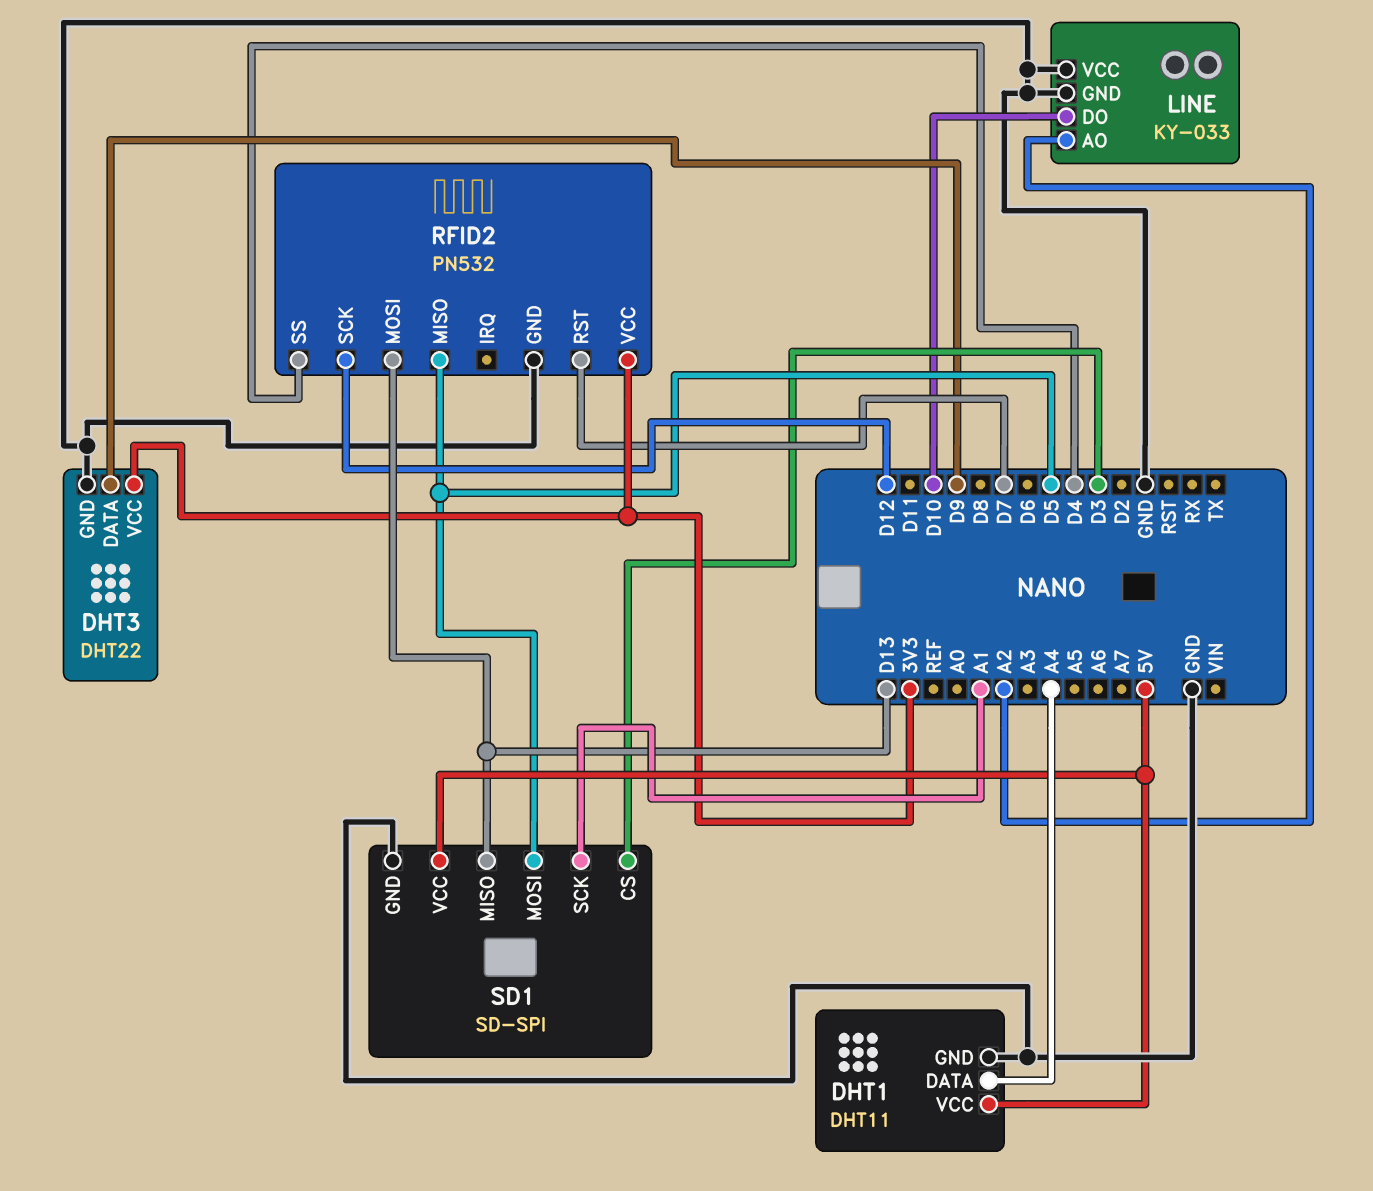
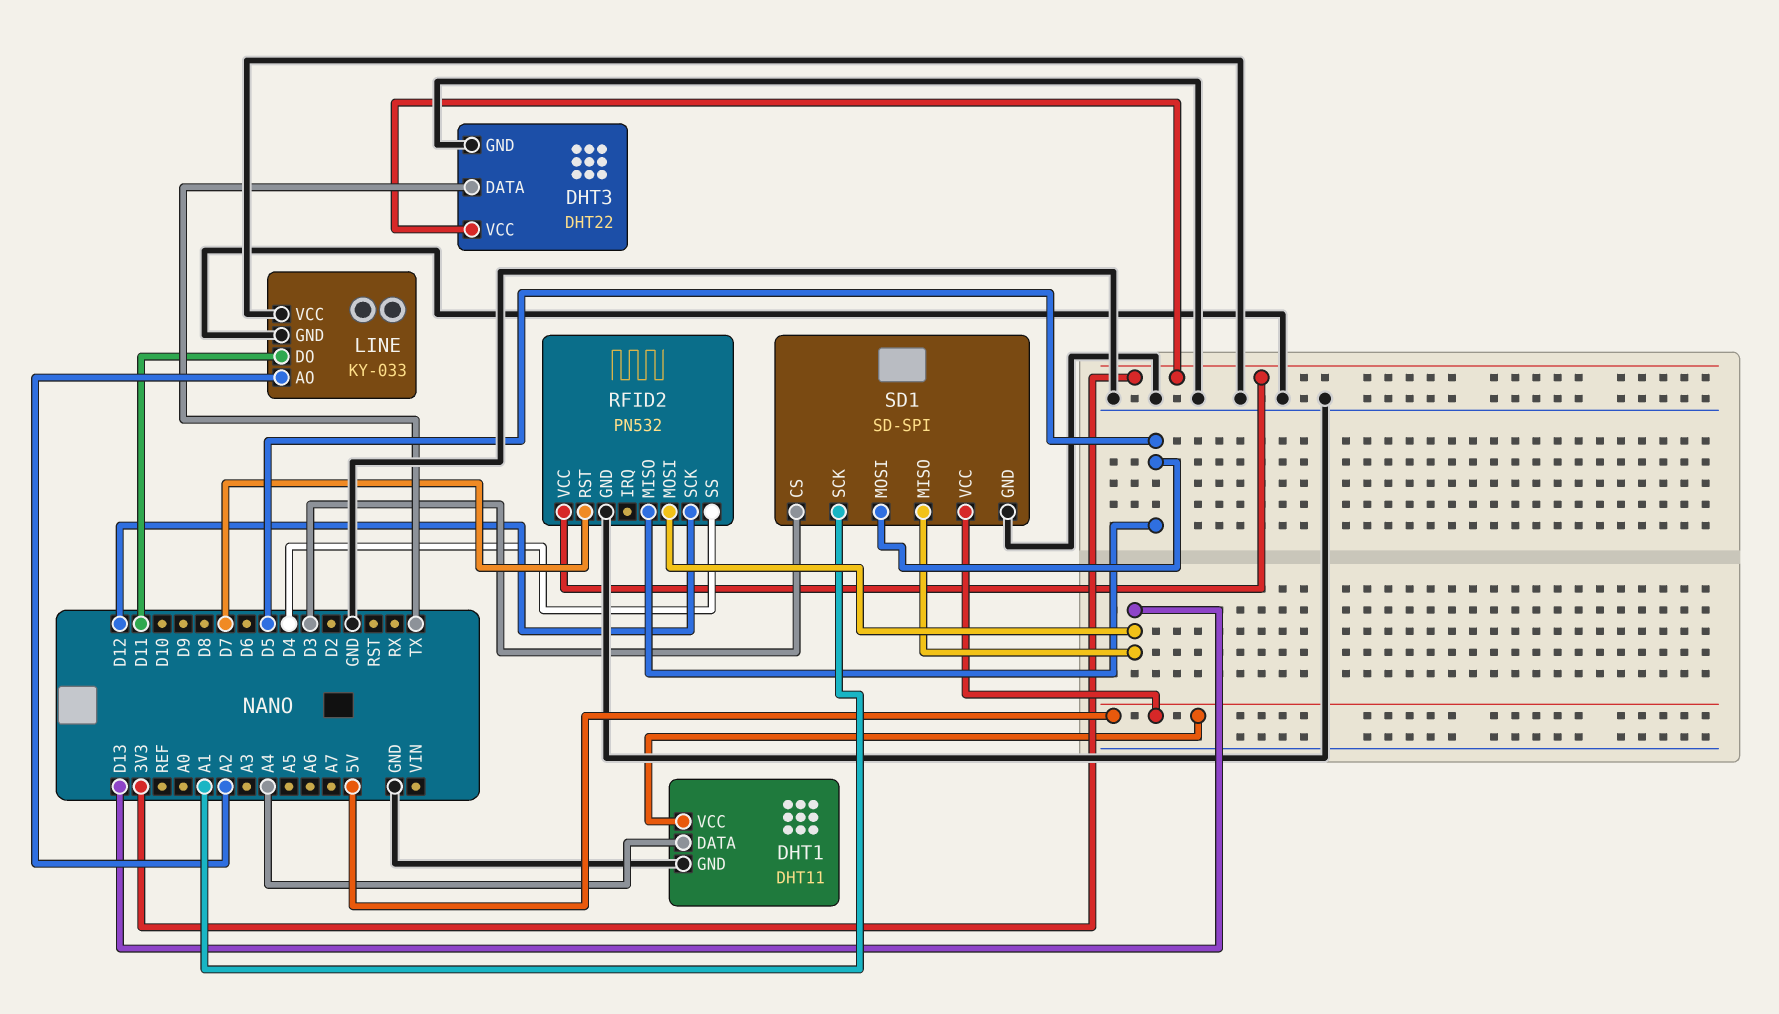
DHT3 pin DATA: D9 -> TX
LINE pin DO: D10 -> D11

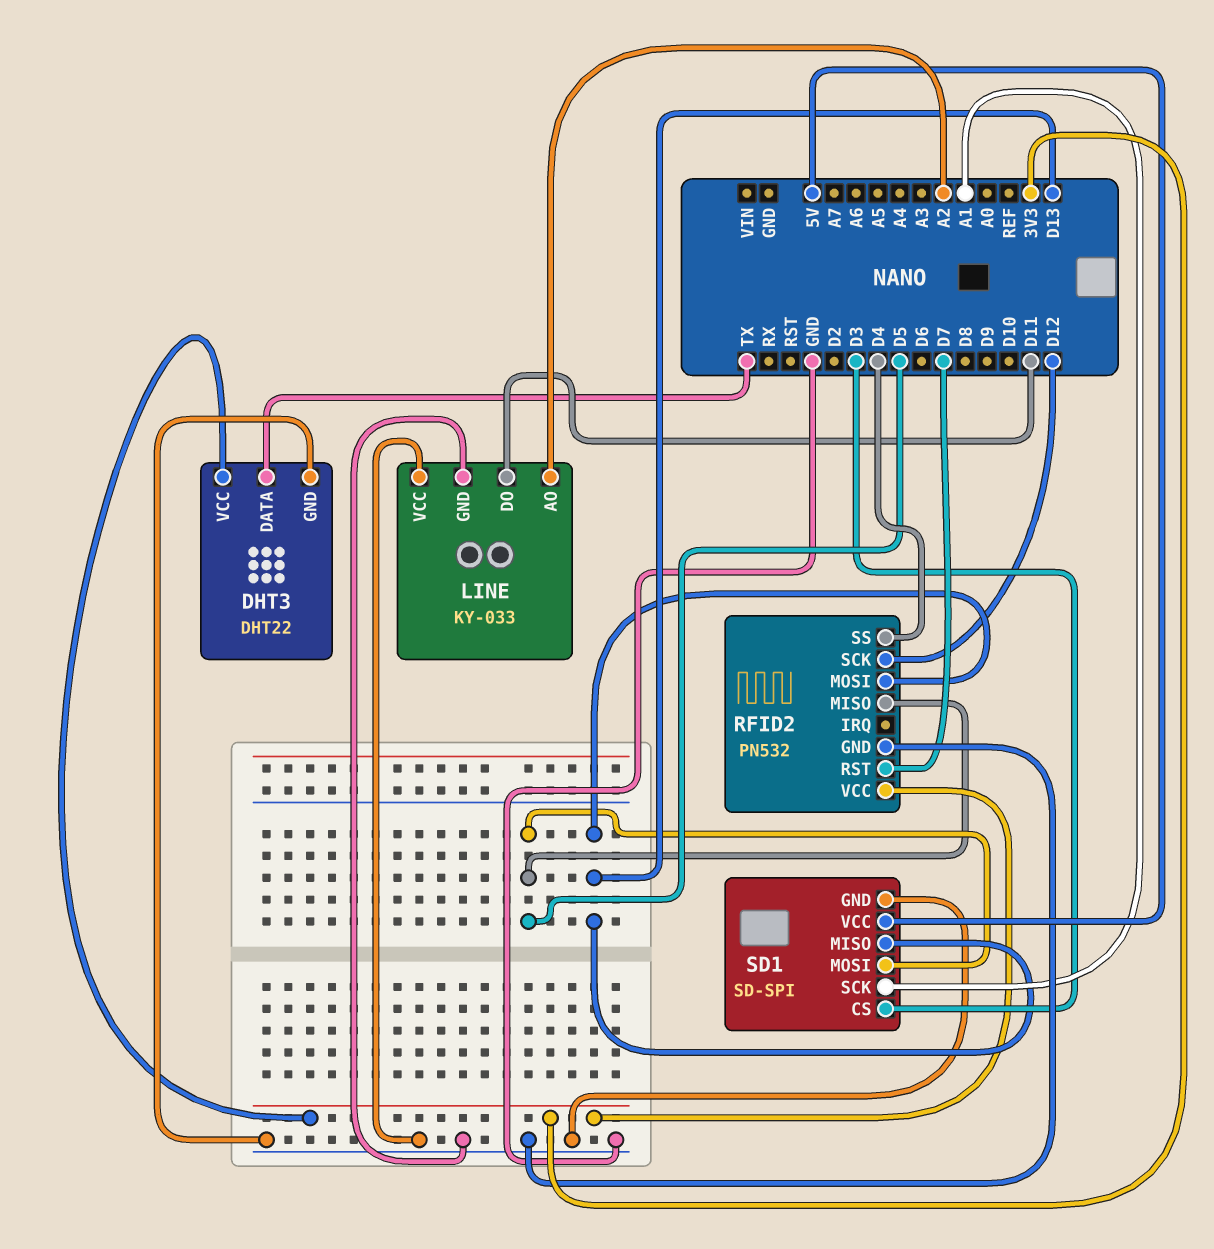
DHT1: DHT11 -> none
DHT1 pin DATA: A4 -> none
DHT1 pin GND: GND -> none
DHT1 pin VCC: 5V -> none

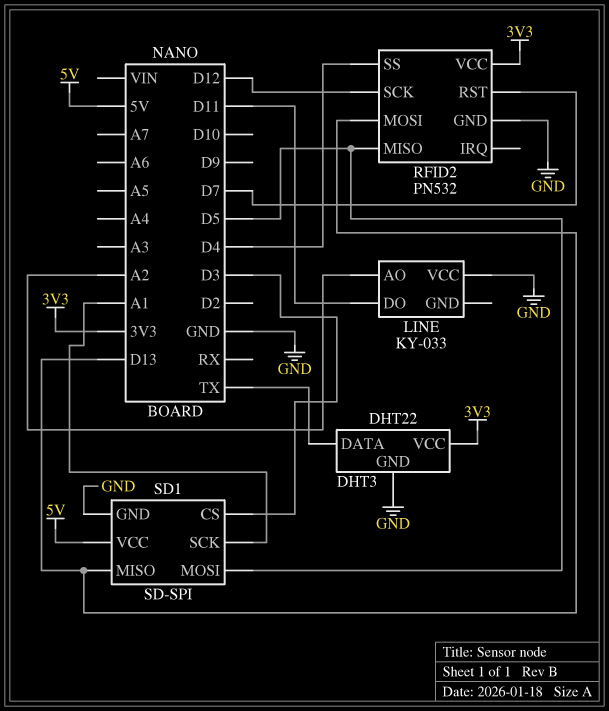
LINE pin GND: GND -> none

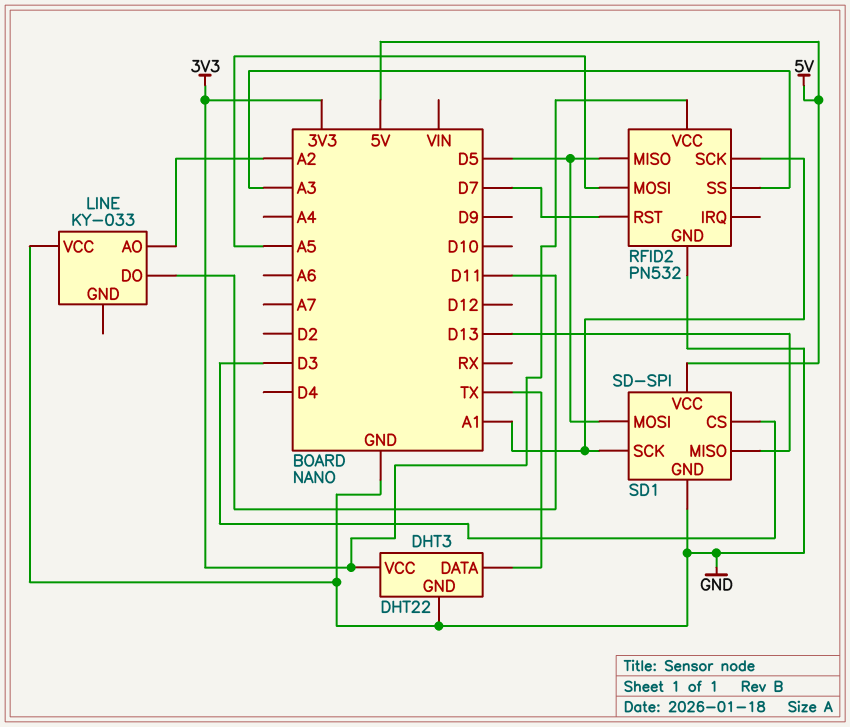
RFID2 pin MOSI: D13 -> A5
RFID2 pin SCK: D12 -> A1
RFID2 pin SS: D4 -> A3

